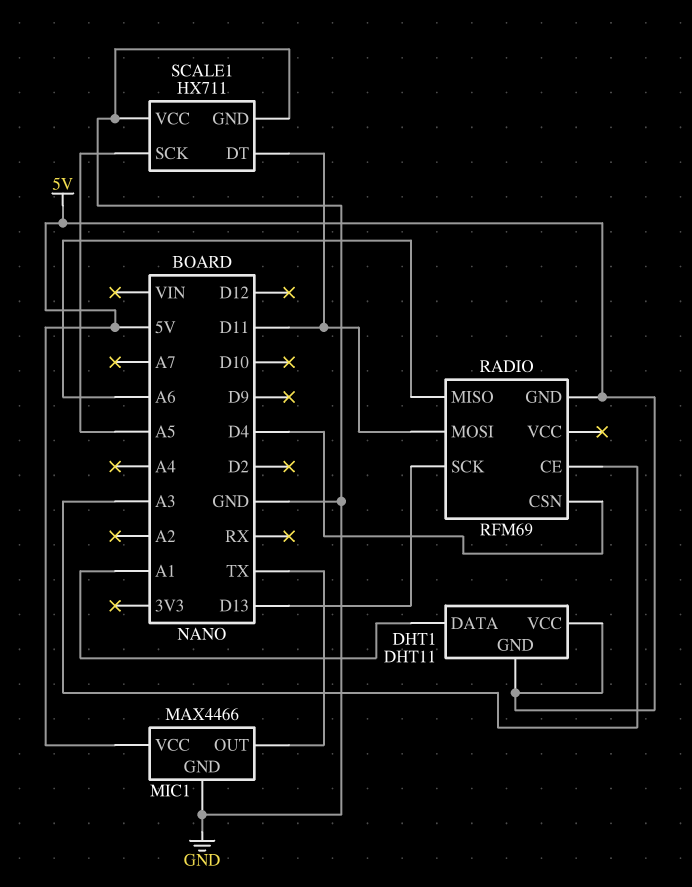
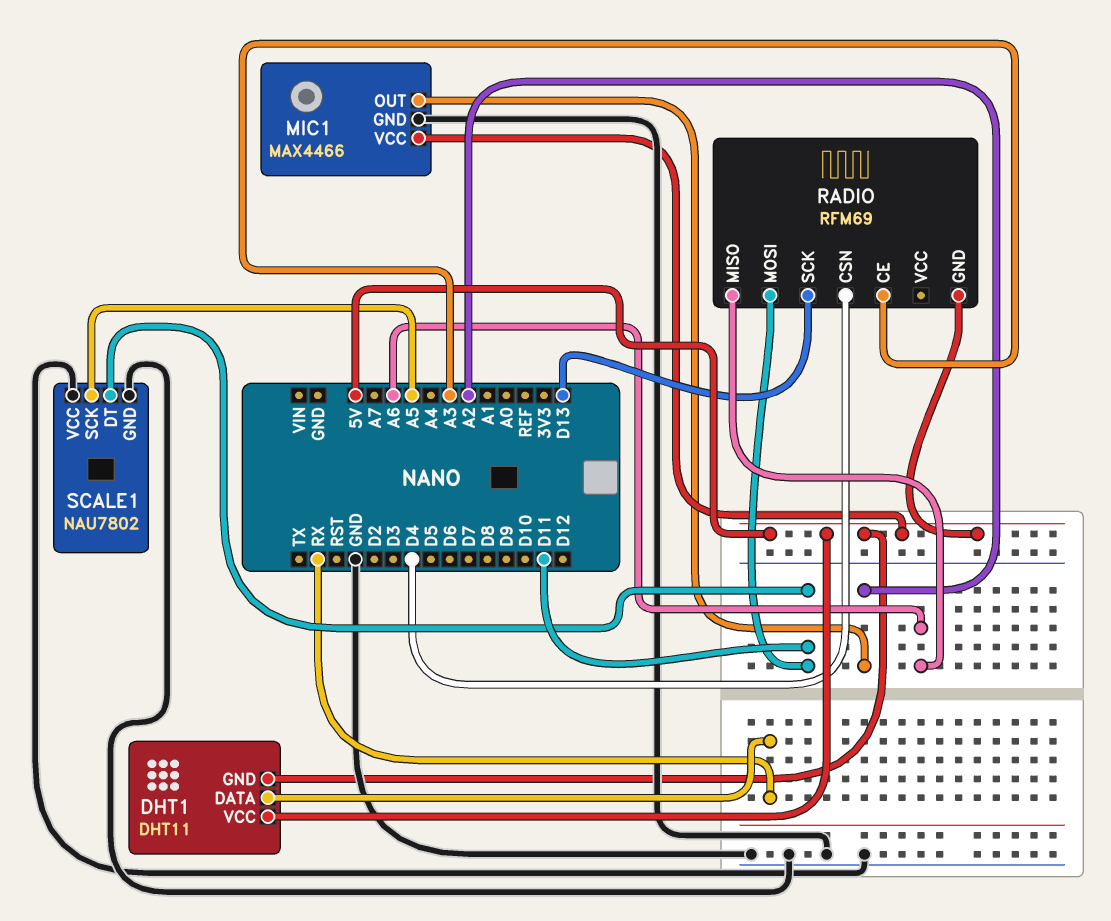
DHT1 pin DATA: A1 -> RX
MIC1 pin OUT: TX -> A2
SCALE1: HX711 -> NAU7802

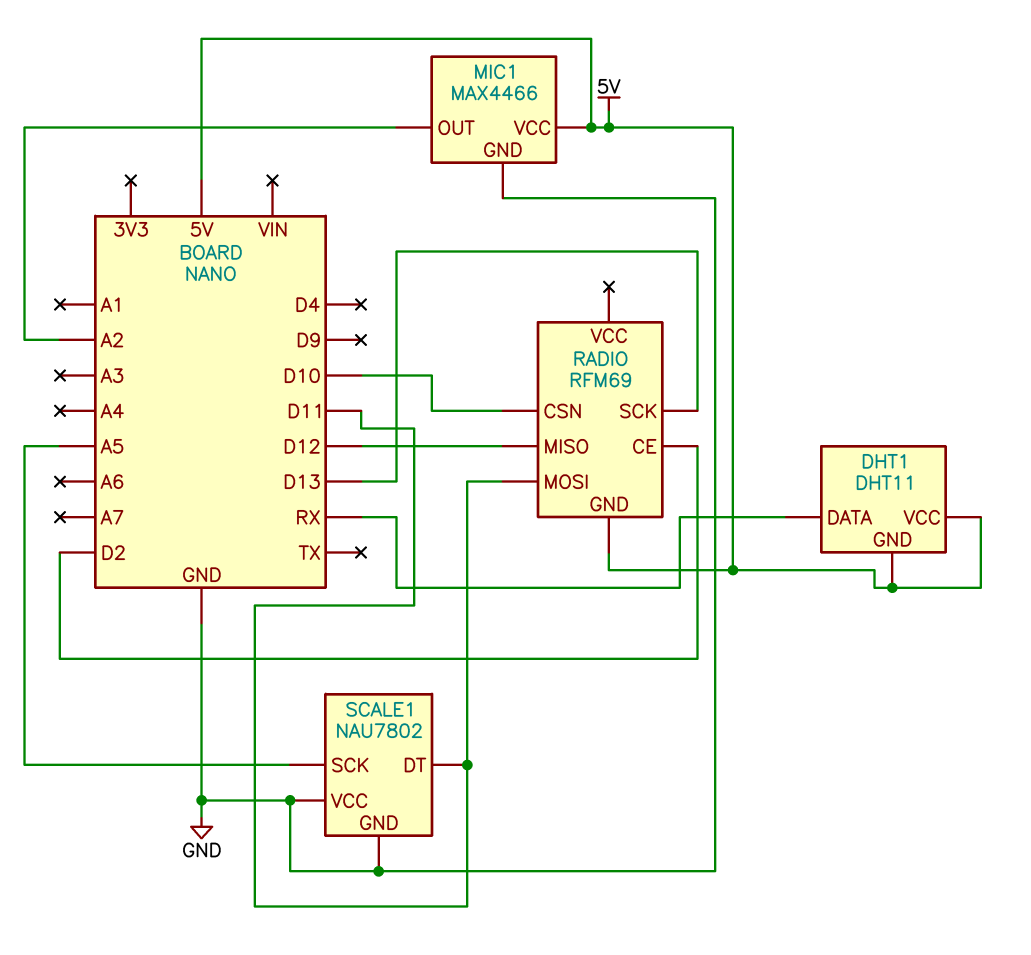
RADIO pin CE: A3 -> D2
RADIO pin CSN: D4 -> D10
RADIO pin MISO: A6 -> D12

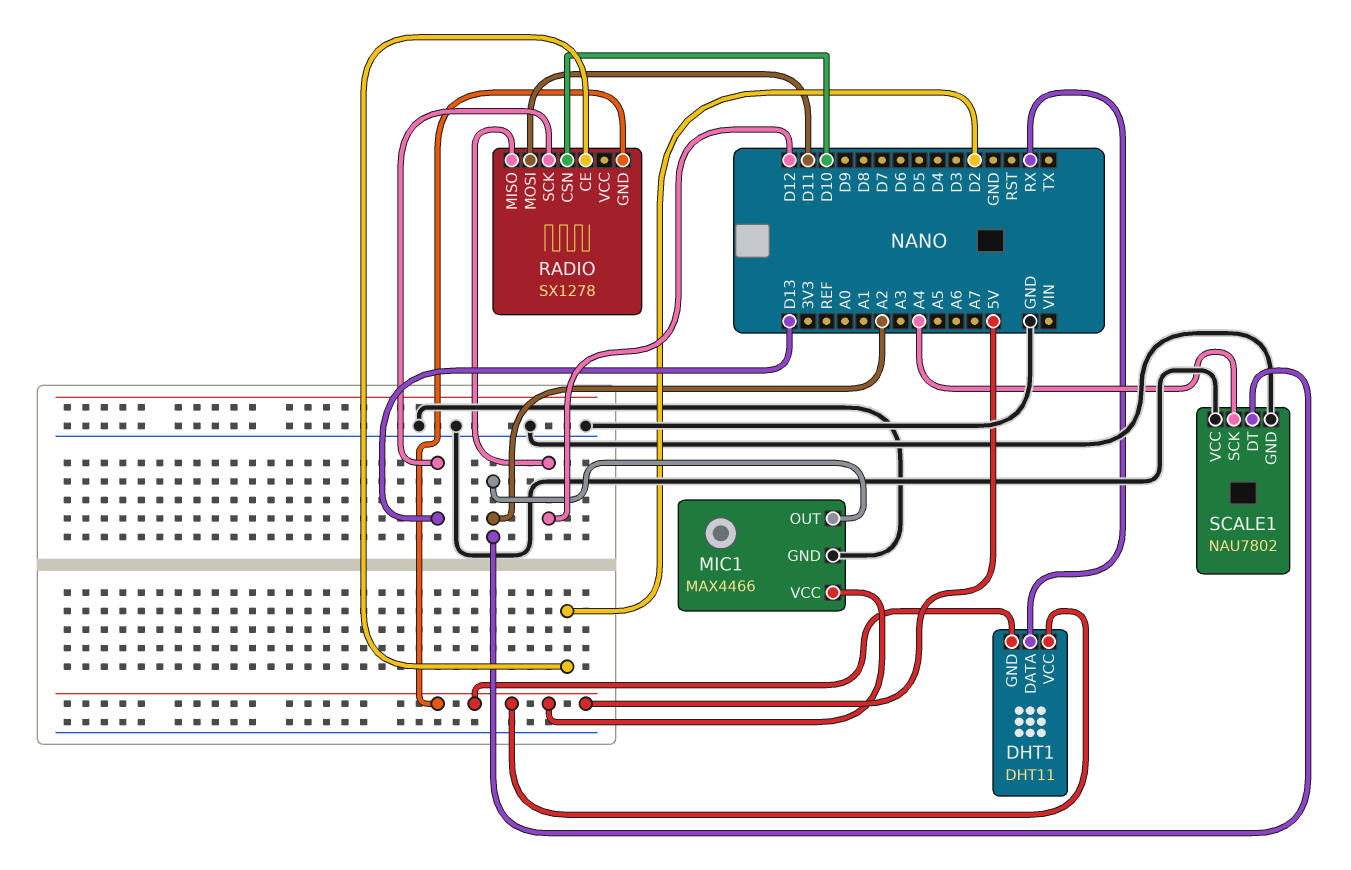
RADIO: RFM69 -> SX1278
SCALE1 pin DT: D11 -> A2
SCALE1 pin SCK: A5 -> A4

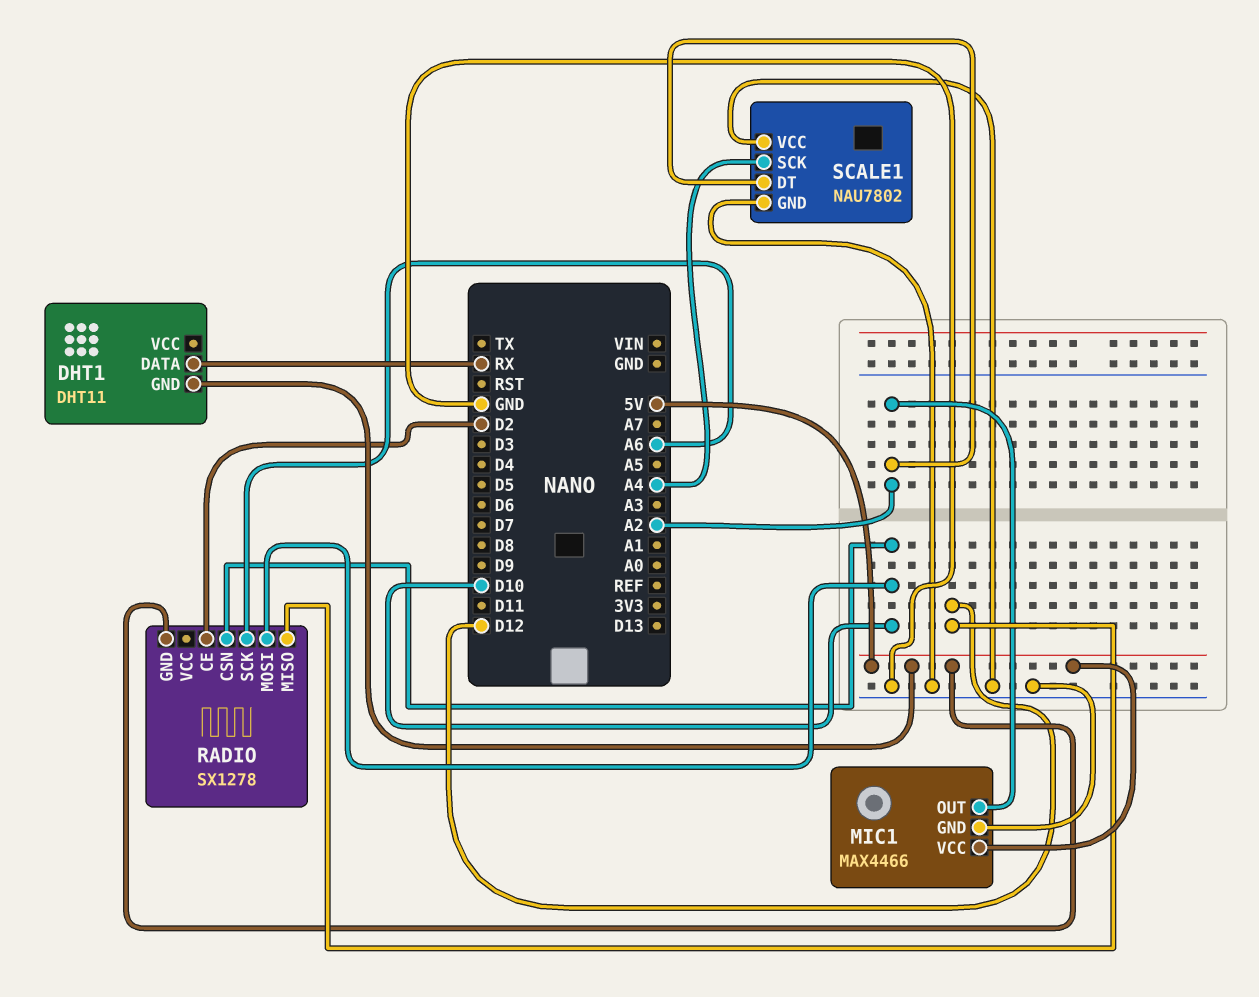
DHT1 pin VCC: 5V -> none
RADIO pin MOSI: D11 -> D10
RADIO pin SCK: D13 -> A6

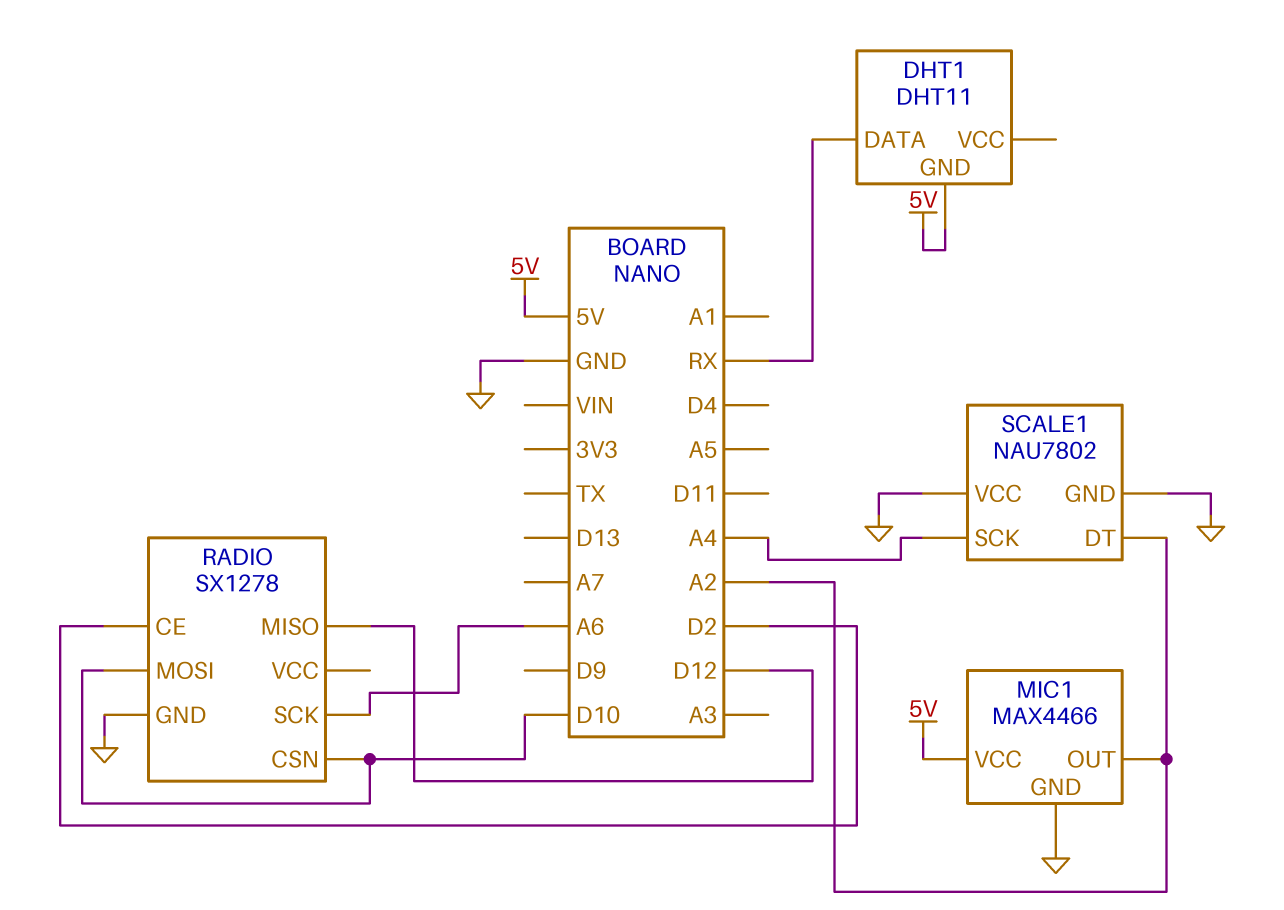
RADIO pin GND: 5V -> GND

